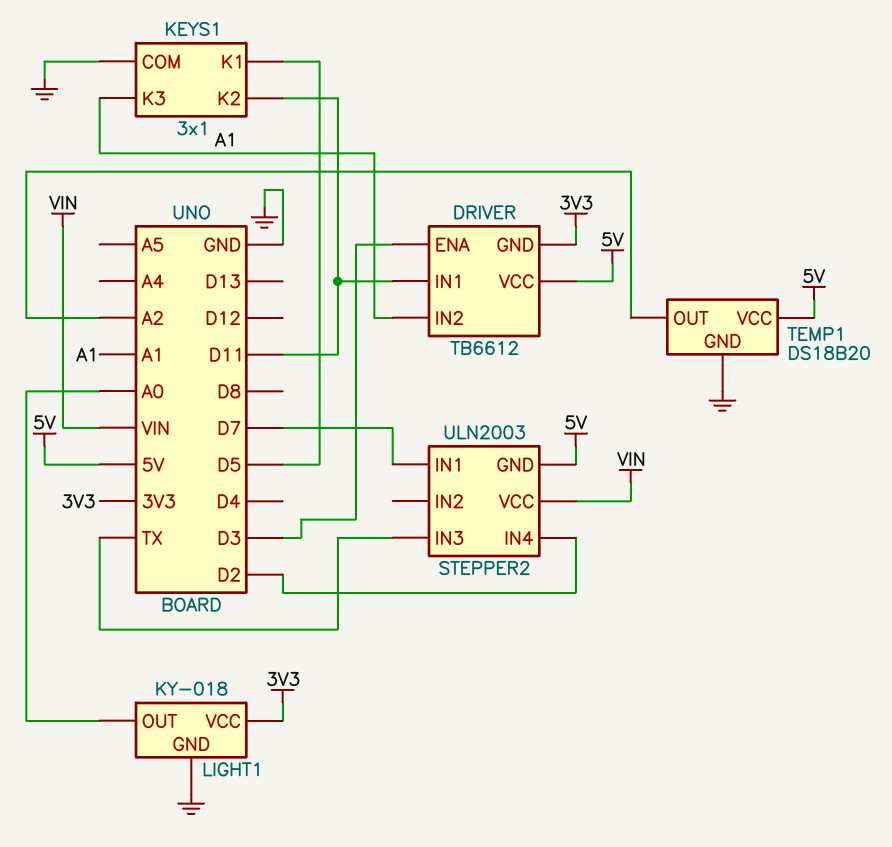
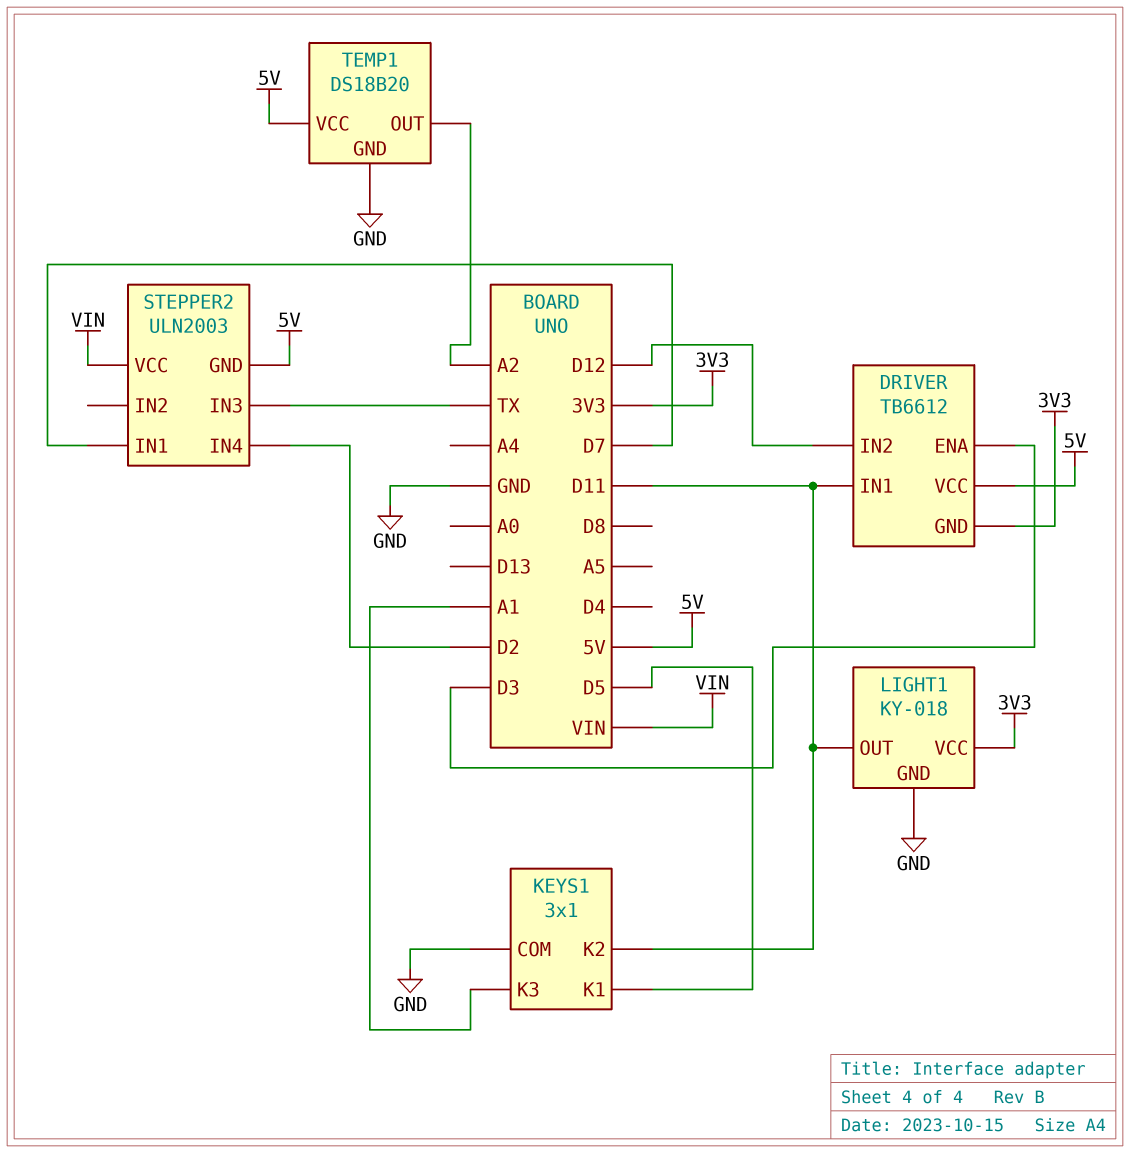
DRIVER pin IN2: A1 -> D12
LIGHT1 pin OUT: A0 -> D11

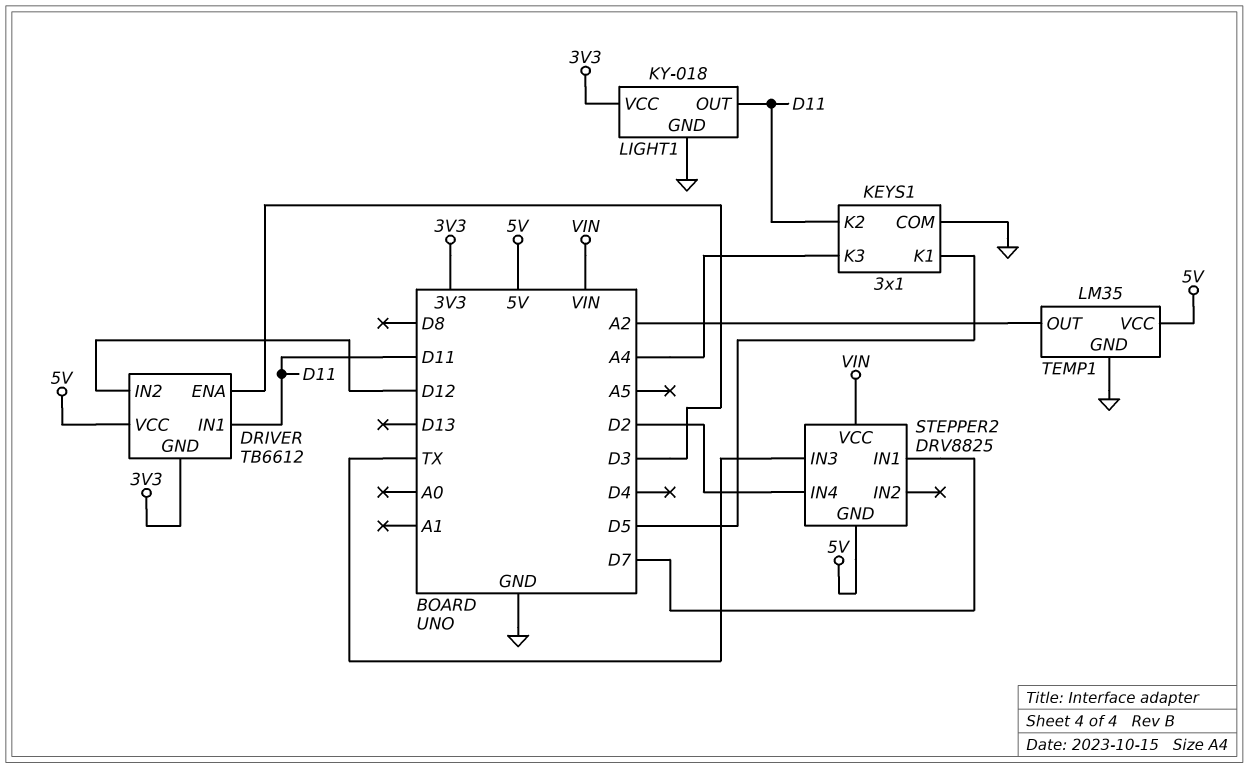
KEYS1 pin K3: A1 -> A4
STEPPER2: ULN2003 -> DRV8825
TEMP1: DS18B20 -> LM35

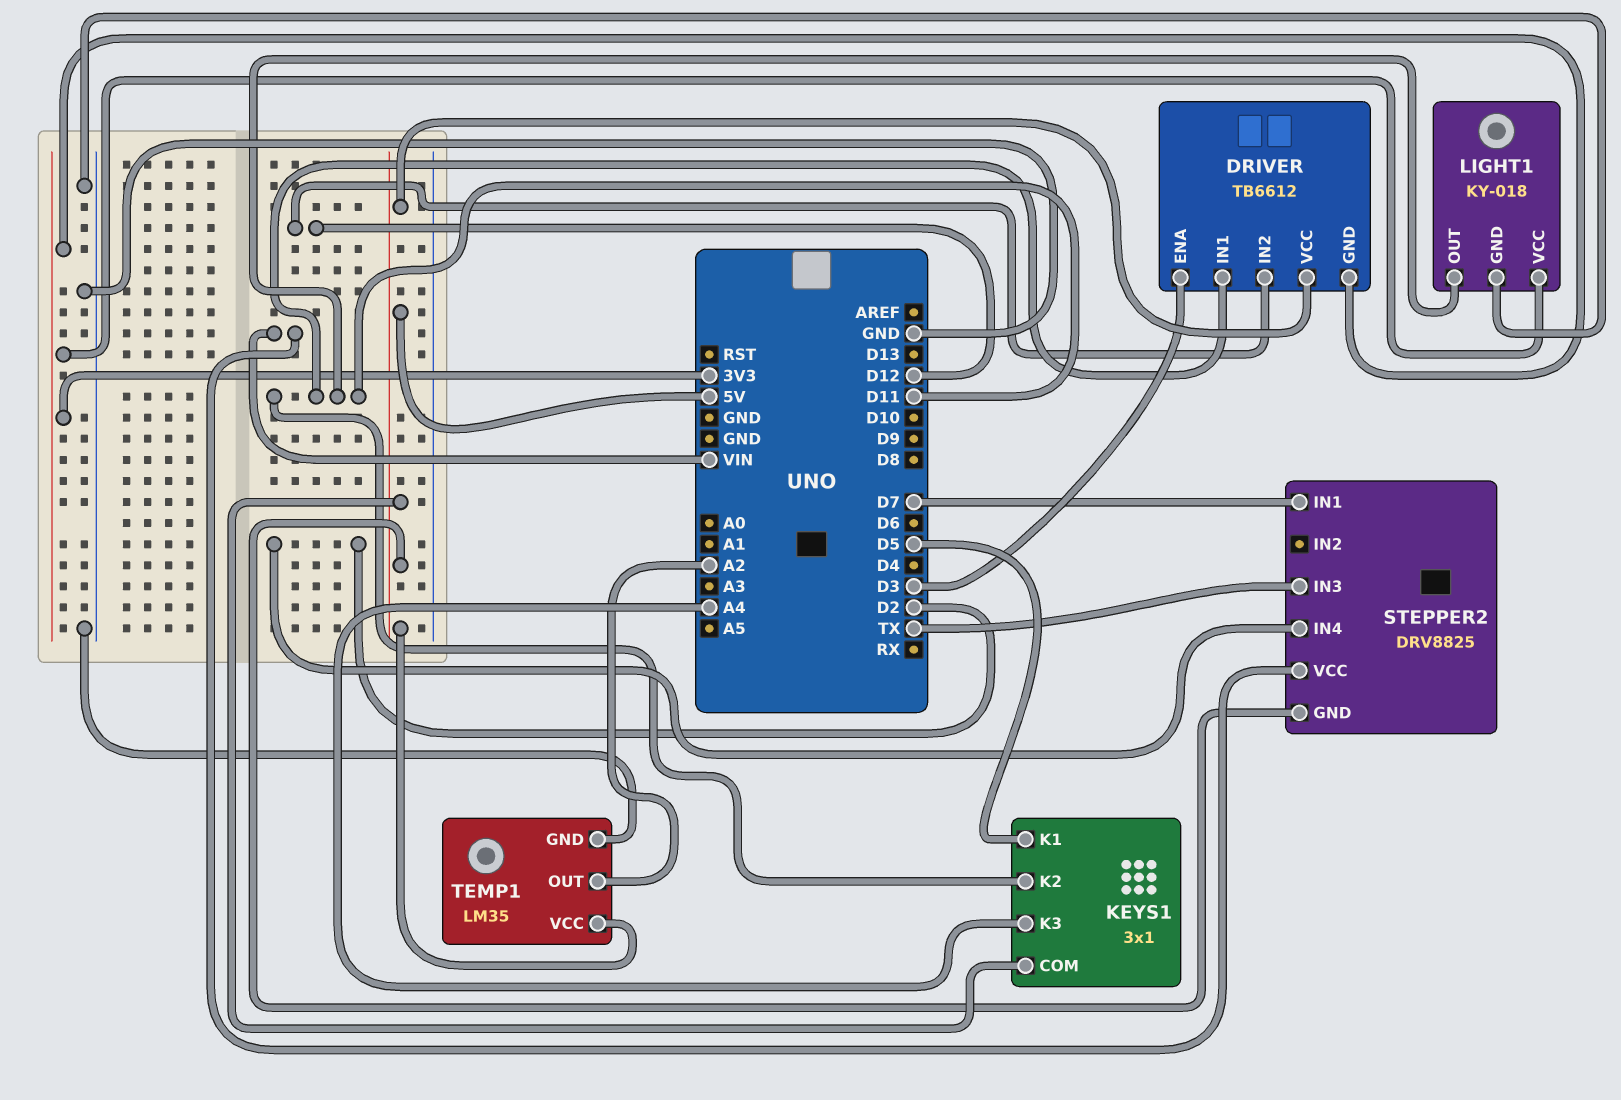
KEYS1 pin COM: GND -> 5V

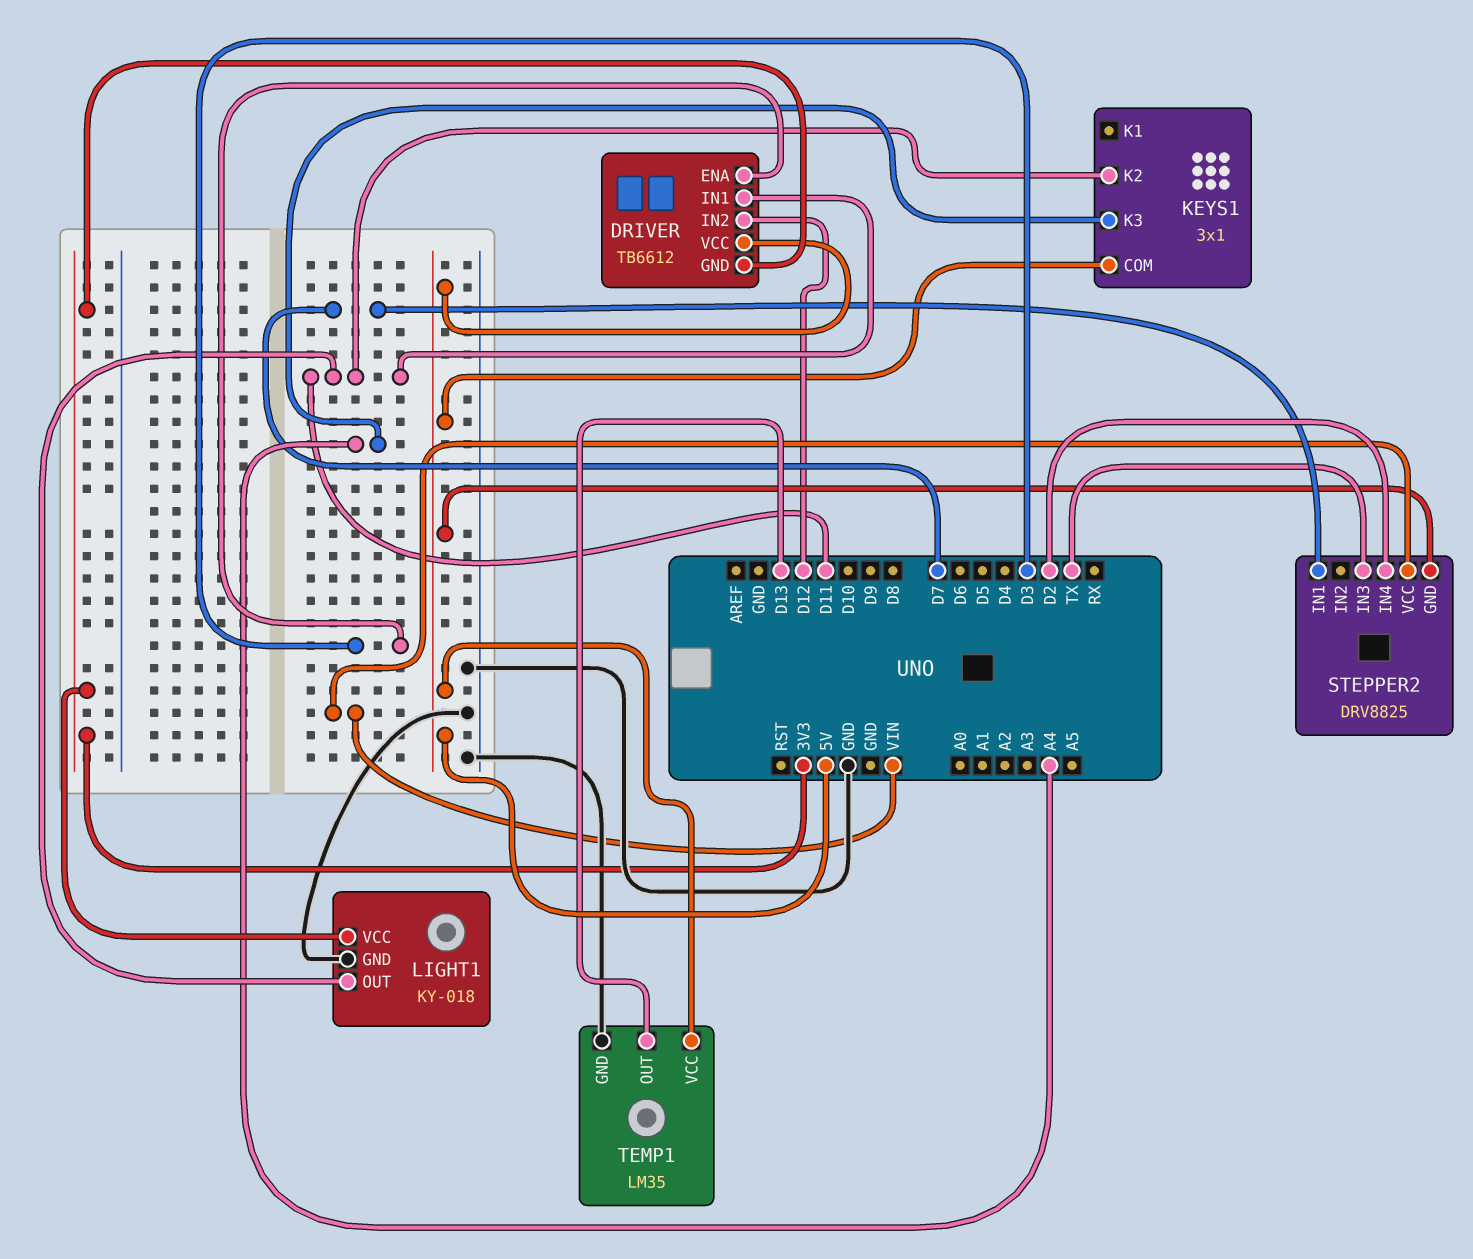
KEYS1 pin K1: D5 -> none
TEMP1 pin OUT: A2 -> D13

